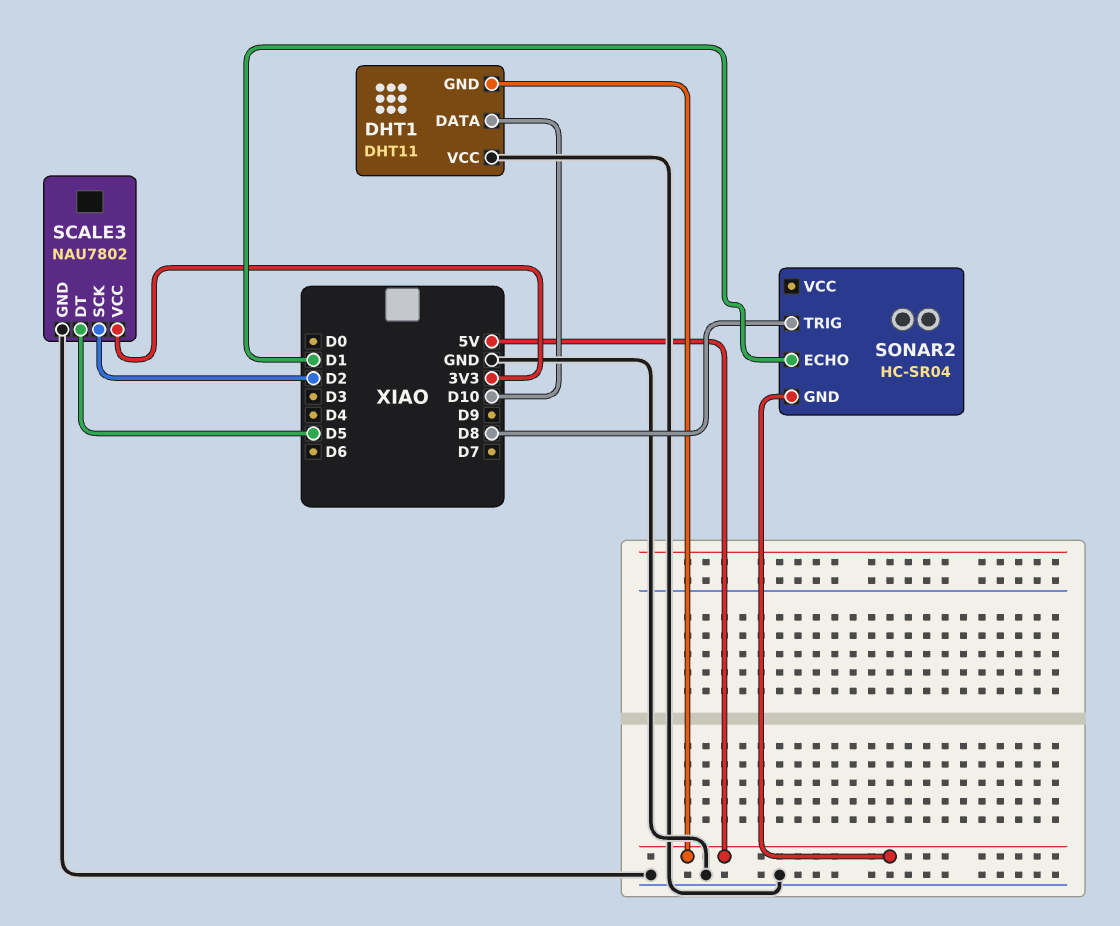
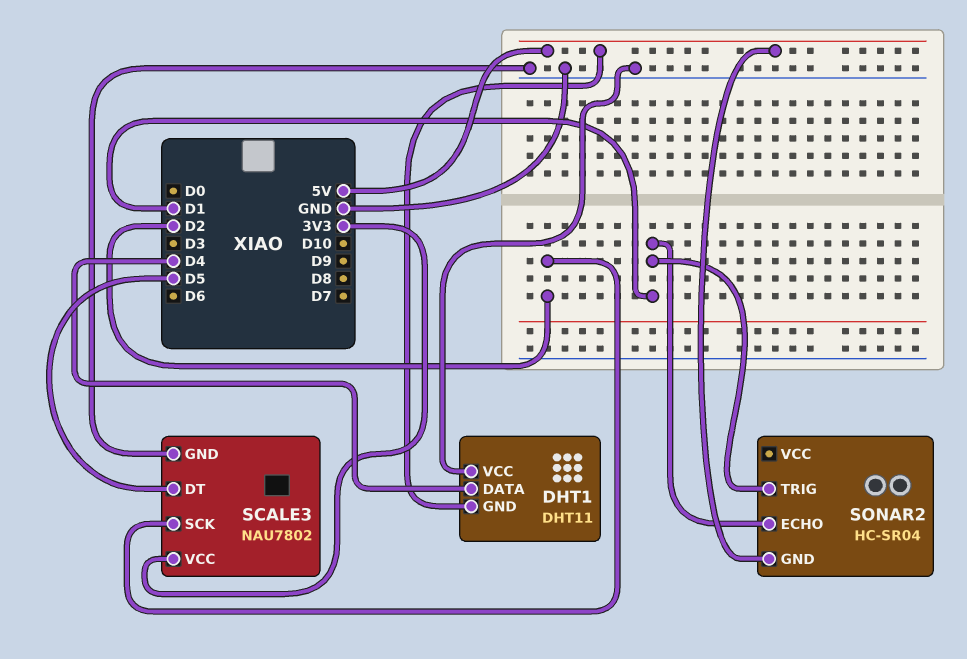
DHT1 pin DATA: D10 -> D4
SONAR2 pin TRIG: D8 -> D1

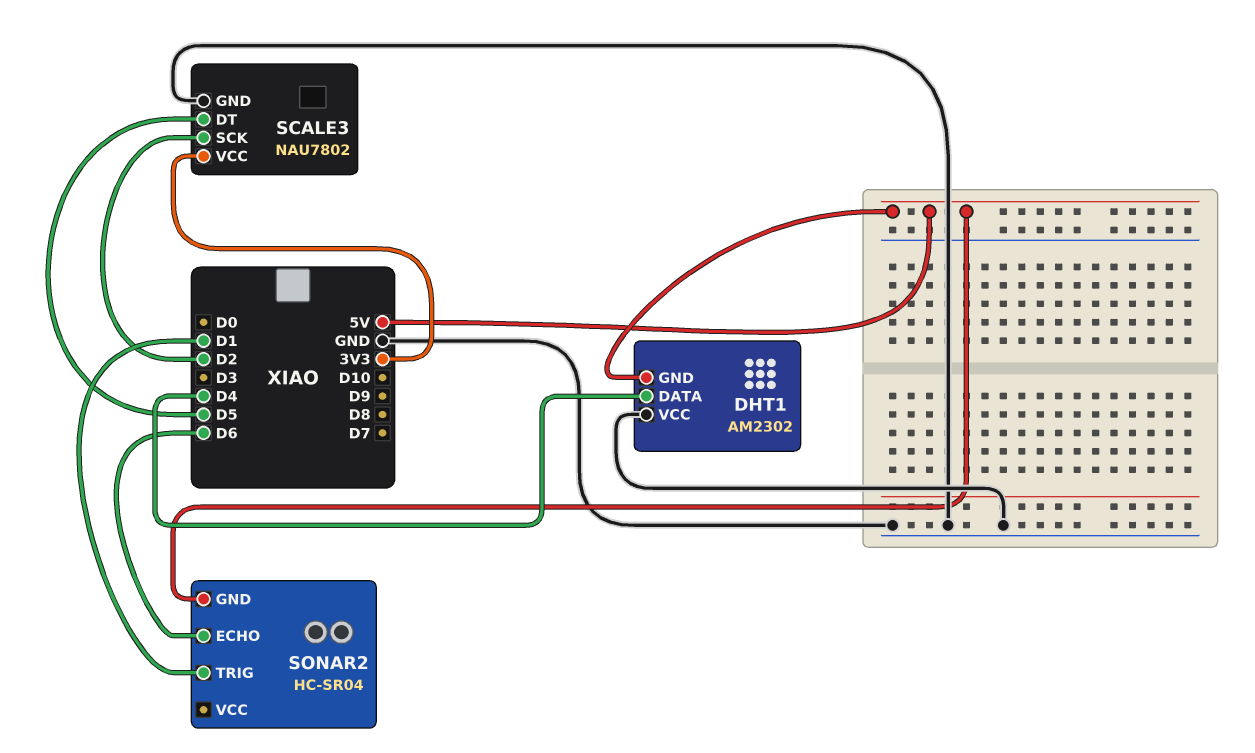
DHT1: DHT11 -> AM2302
SONAR2 pin ECHO: D1 -> D6

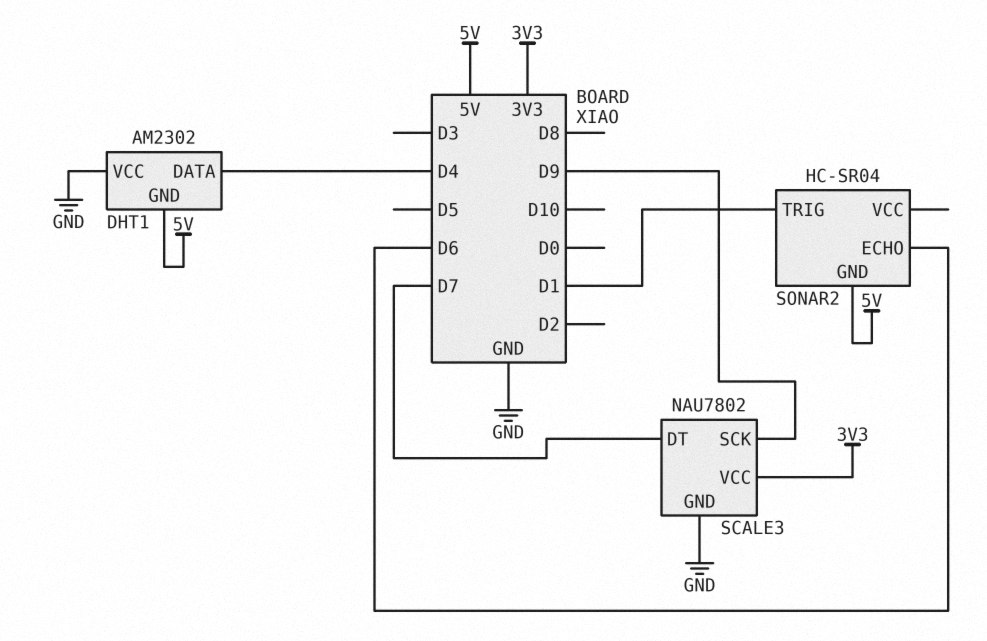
SCALE3 pin DT: D5 -> D7
SCALE3 pin SCK: D2 -> D9

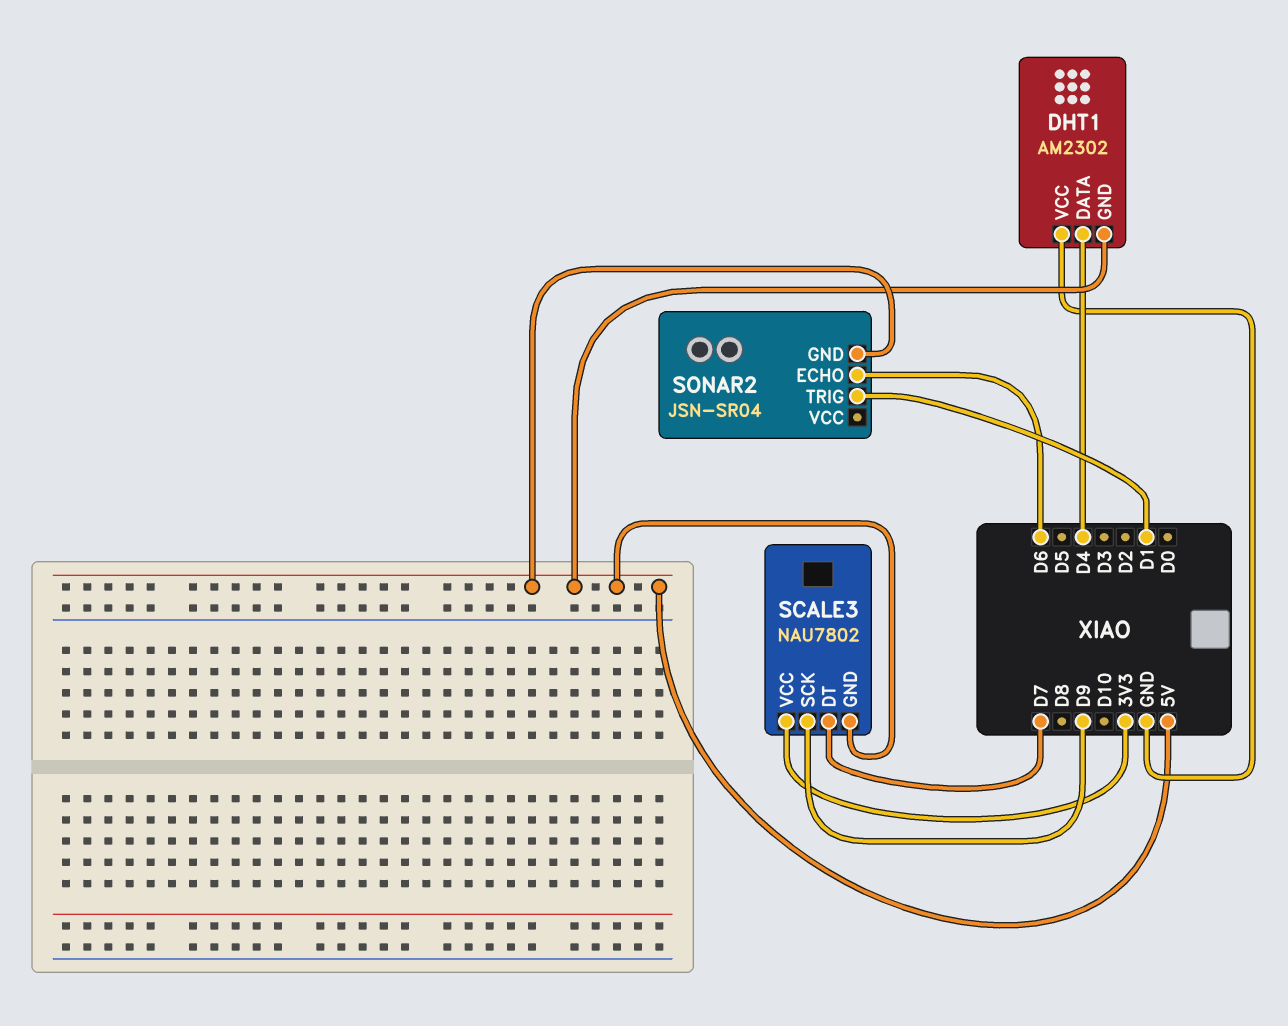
SCALE3 pin GND: GND -> 5V
SONAR2: HC-SR04 -> JSN-SR04

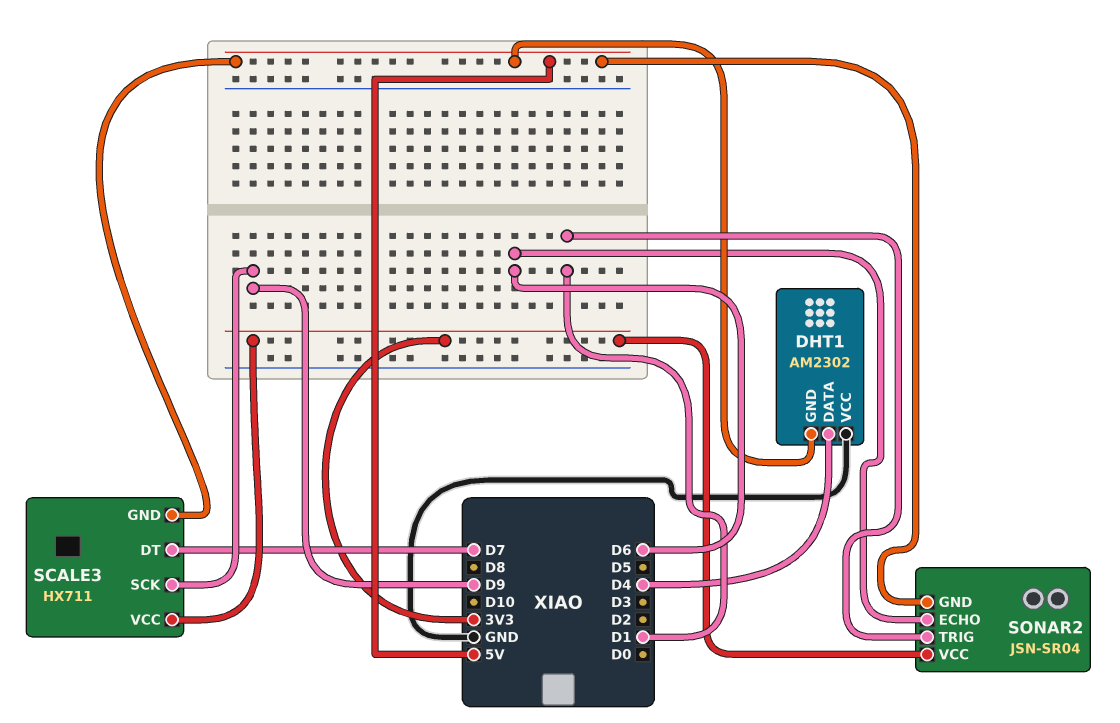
SCALE3: NAU7802 -> HX711
SONAR2 pin VCC: none -> 3V3

